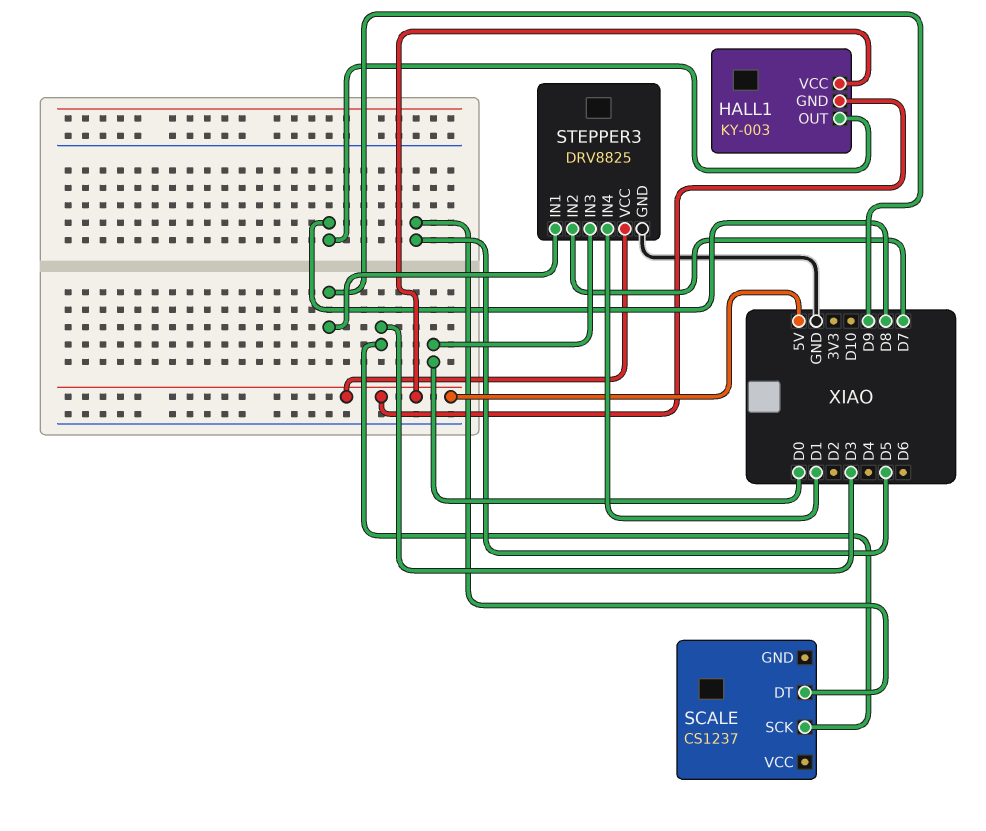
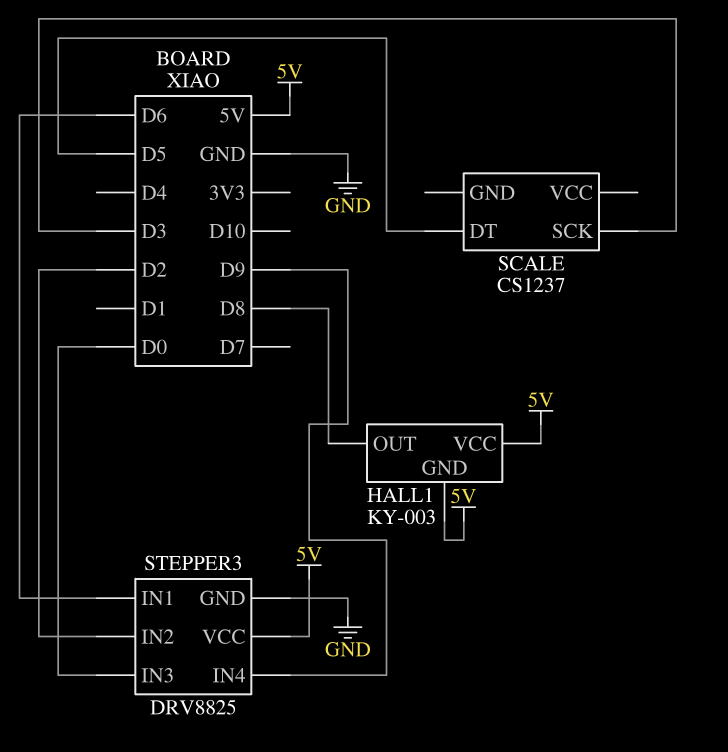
STEPPER3 pin IN1: D9 -> D6
STEPPER3 pin IN2: D7 -> D2
STEPPER3 pin IN4: D1 -> D9

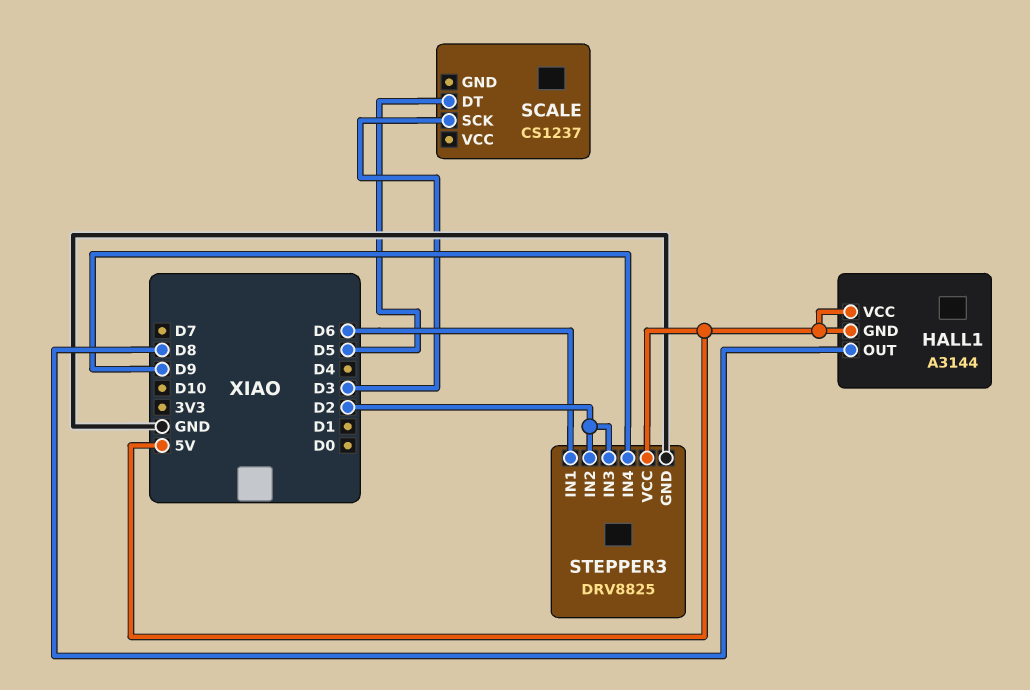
HALL1: KY-003 -> A3144
STEPPER3 pin IN3: D0 -> D2

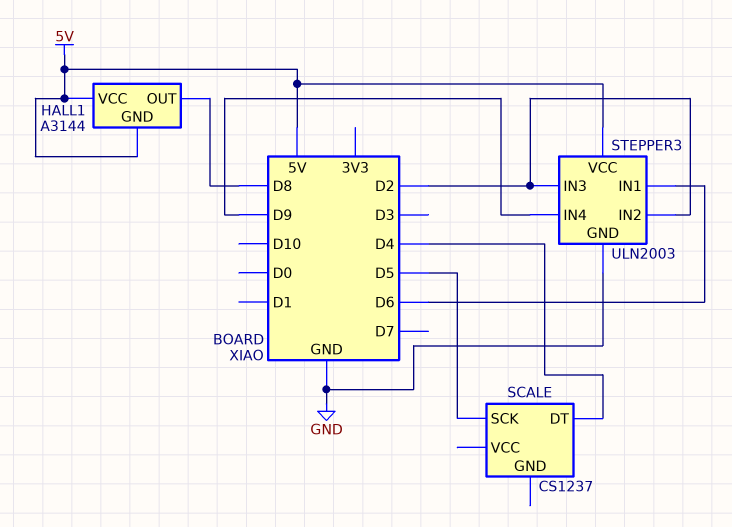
SCALE pin DT: D5 -> D4
SCALE pin SCK: D3 -> D5
STEPPER3: DRV8825 -> ULN2003

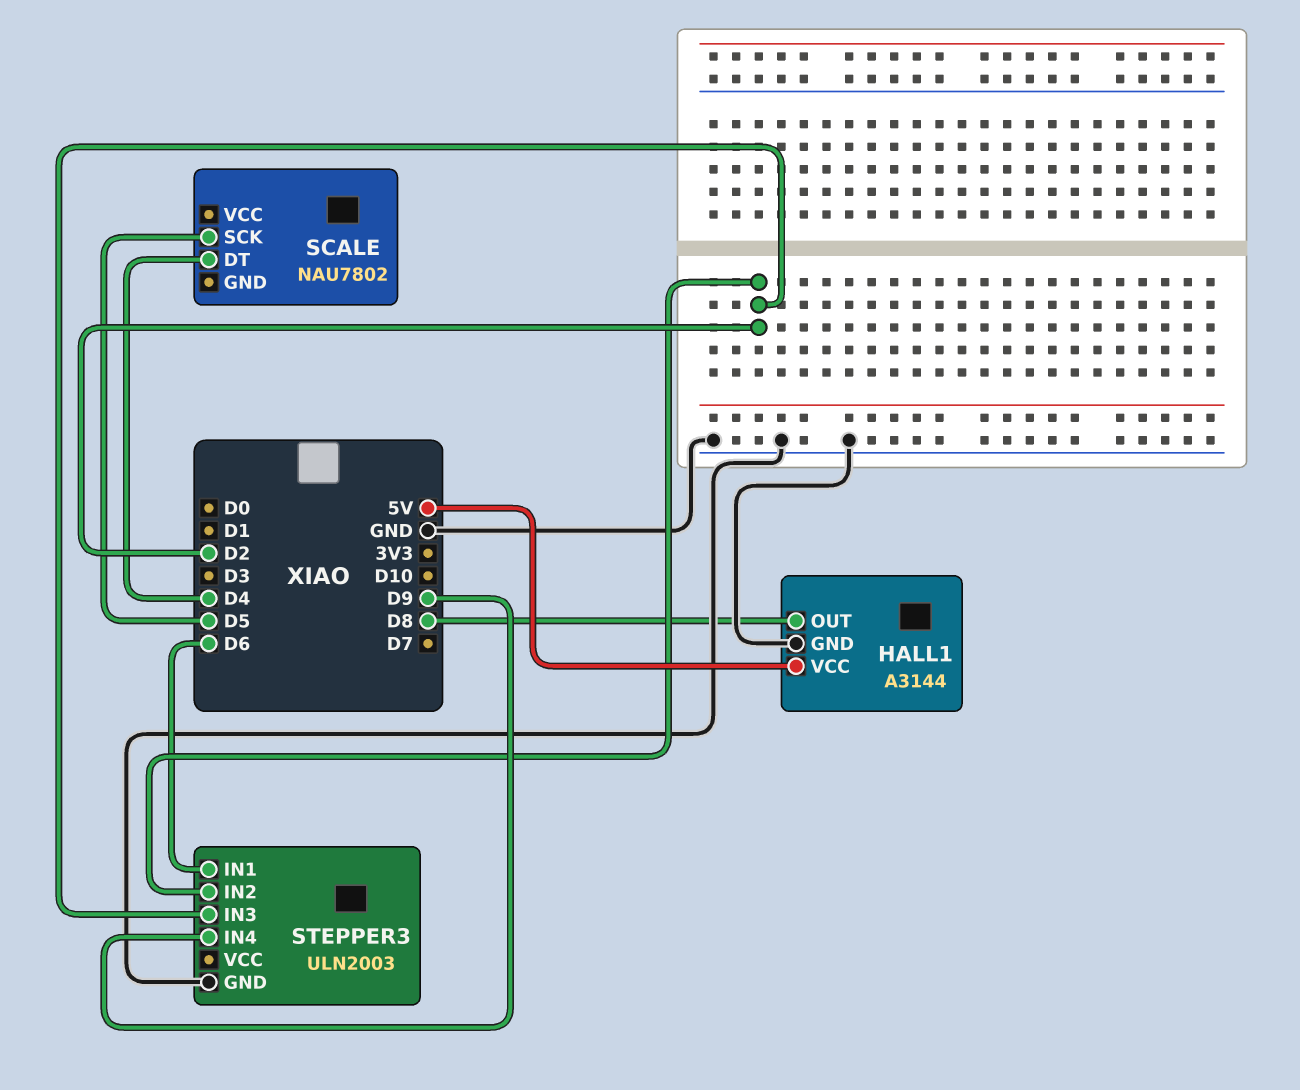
HALL1 pin GND: 5V -> GND
SCALE: CS1237 -> NAU7802
STEPPER3 pin VCC: 5V -> none

